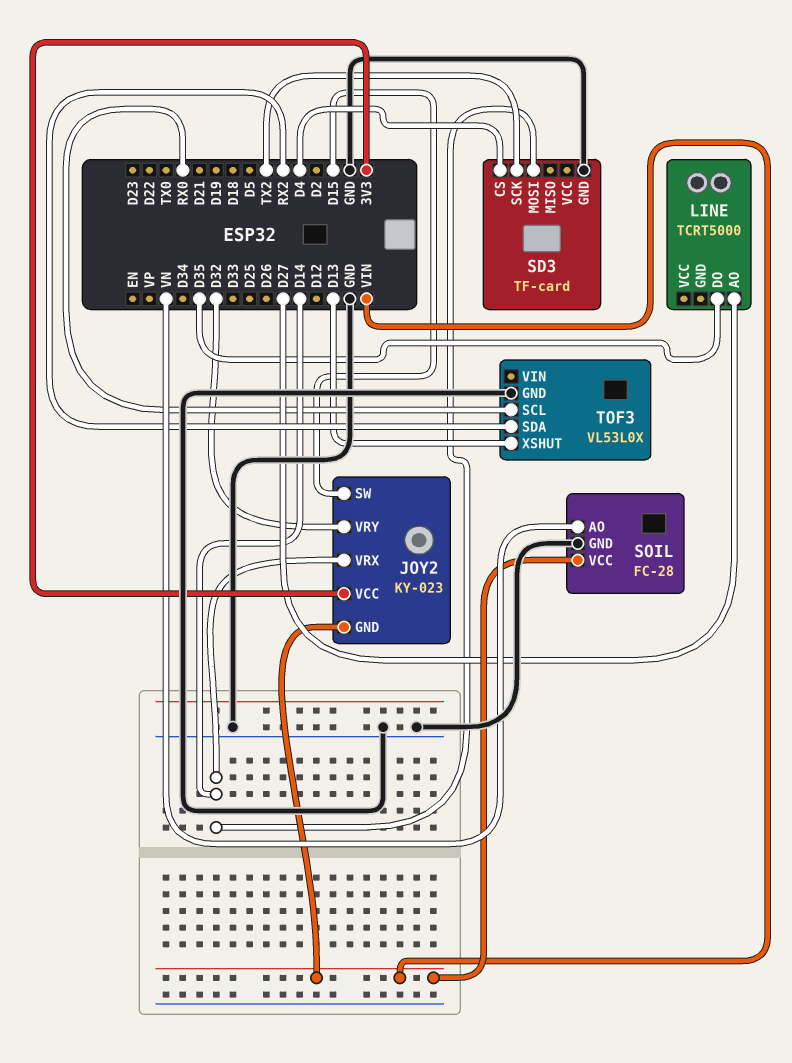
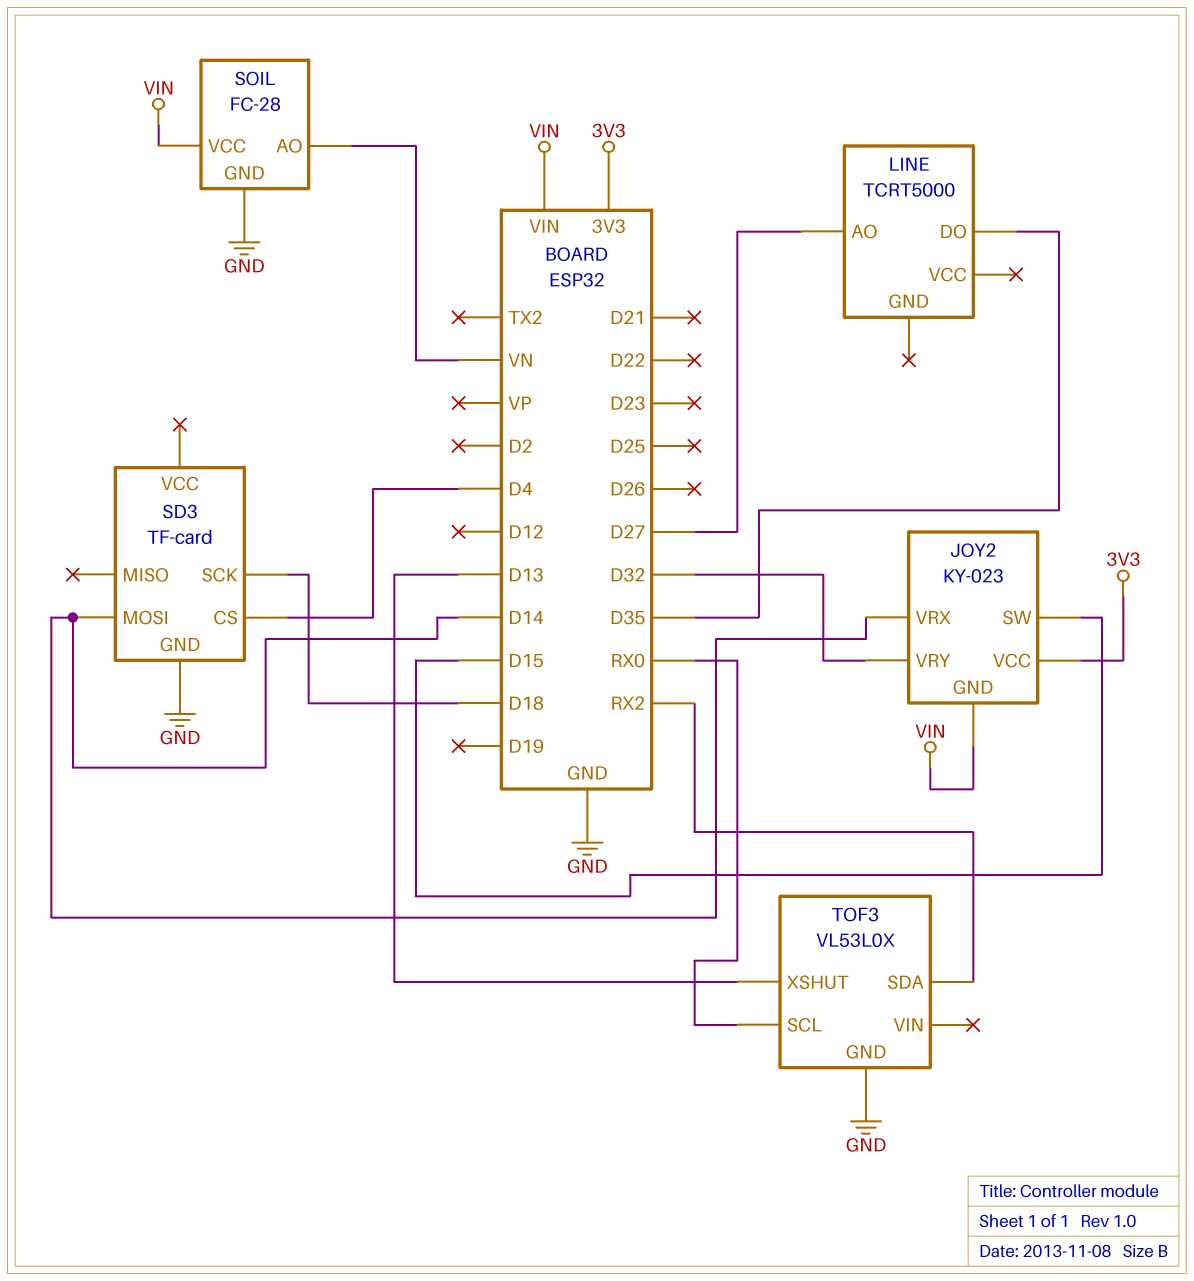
SD3 pin SCK: TX2 -> D18

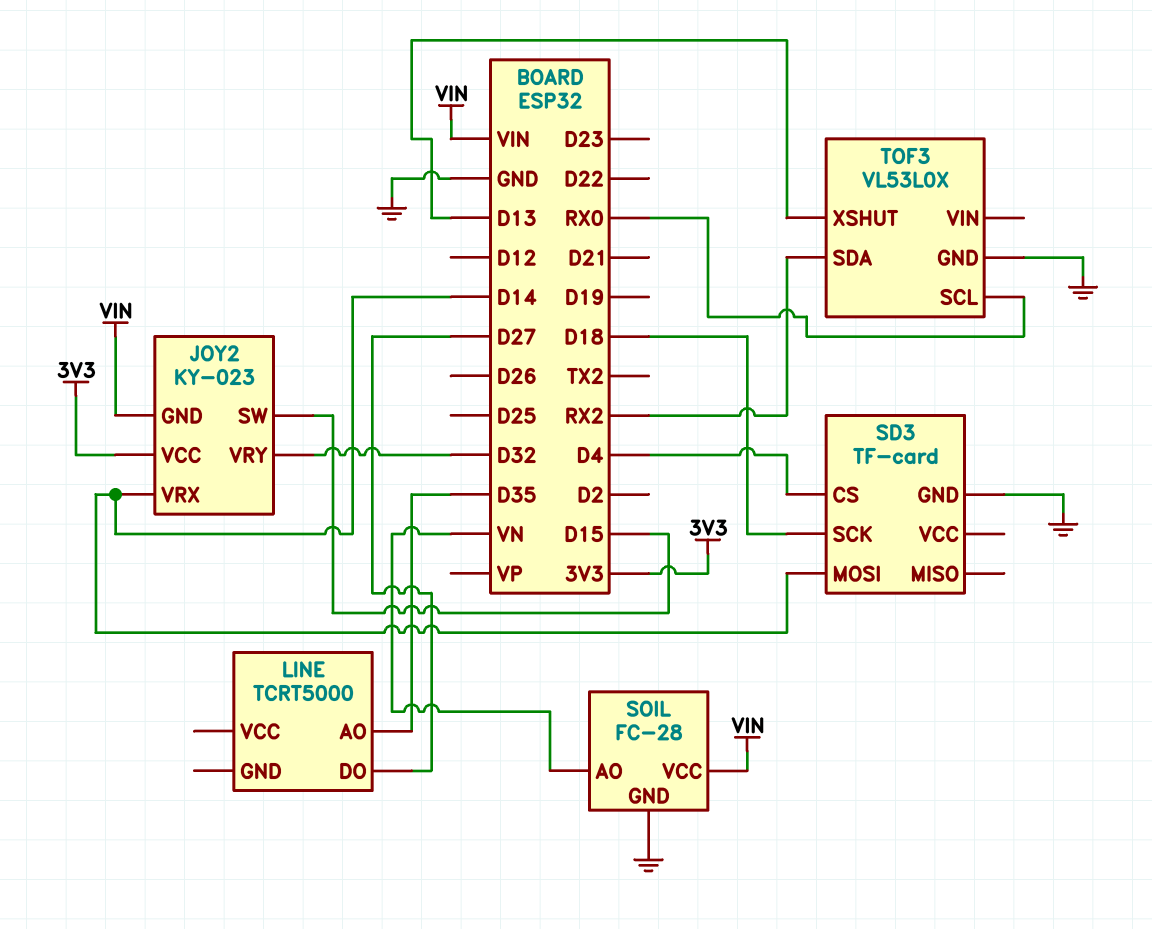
LINE pin AO: D27 -> D35
LINE pin DO: D35 -> D27

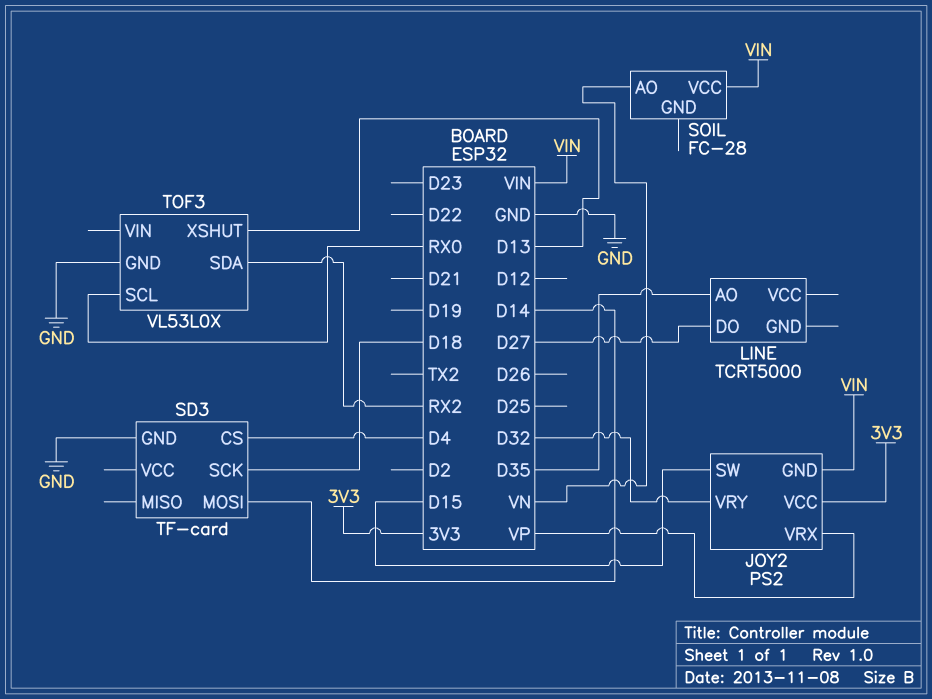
JOY2: KY-023 -> PS2
JOY2 pin VRX: D14 -> VP
SOIL pin GND: GND -> none

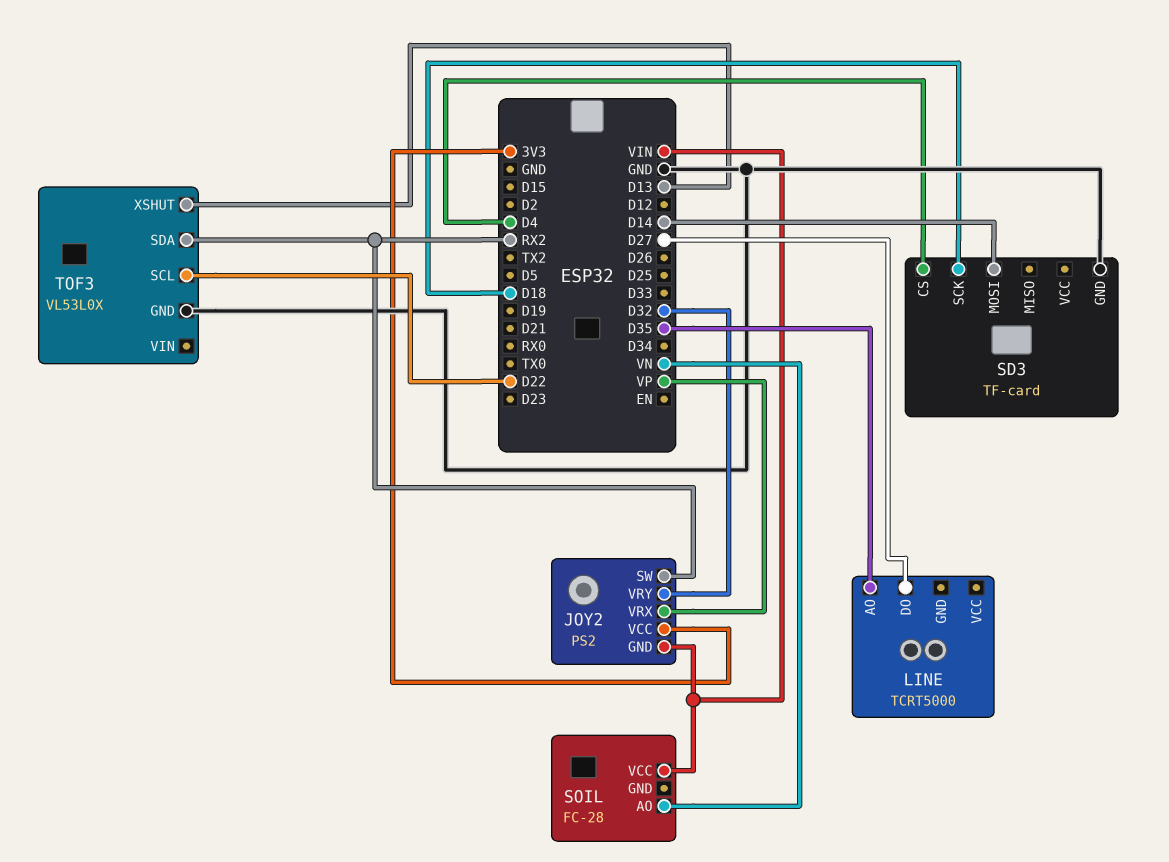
JOY2 pin SW: D15 -> RX2
TOF3 pin SCL: RX0 -> D22

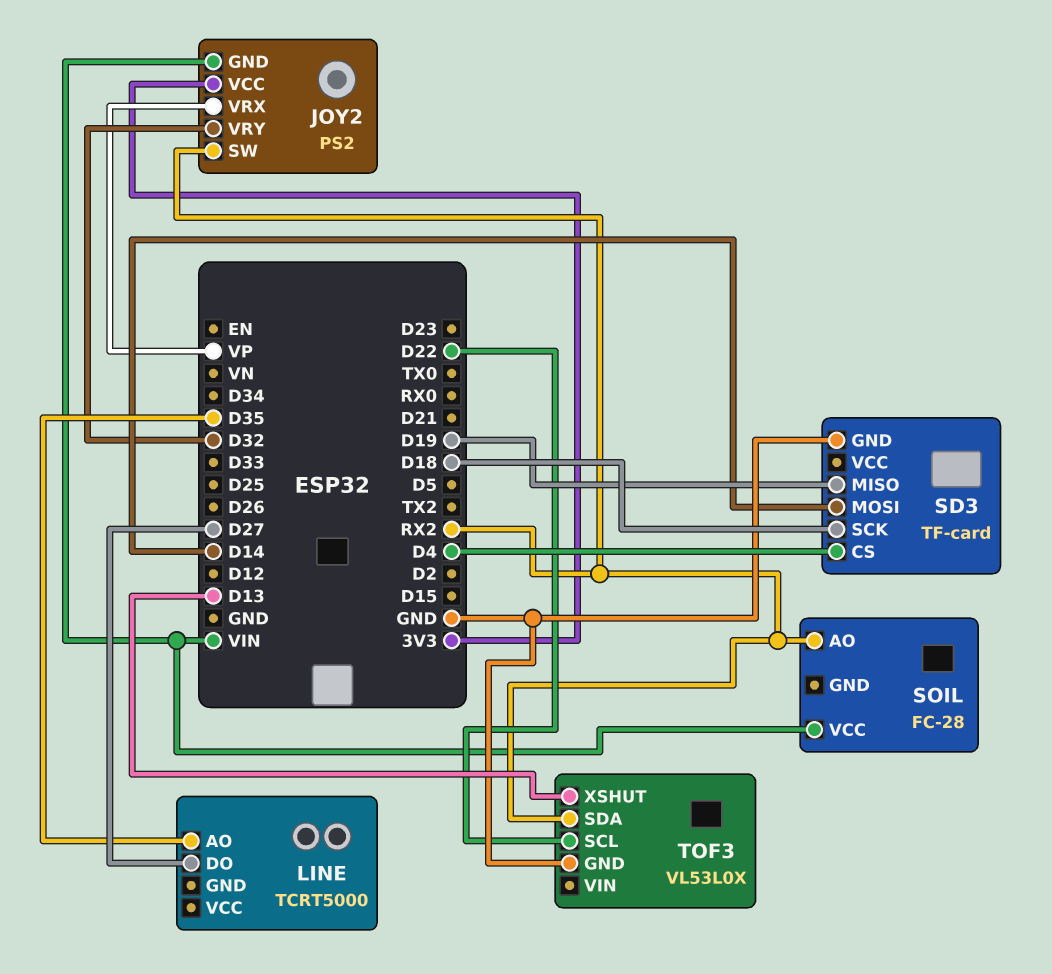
SD3 pin MISO: none -> D19
SOIL pin AO: VN -> RX2

